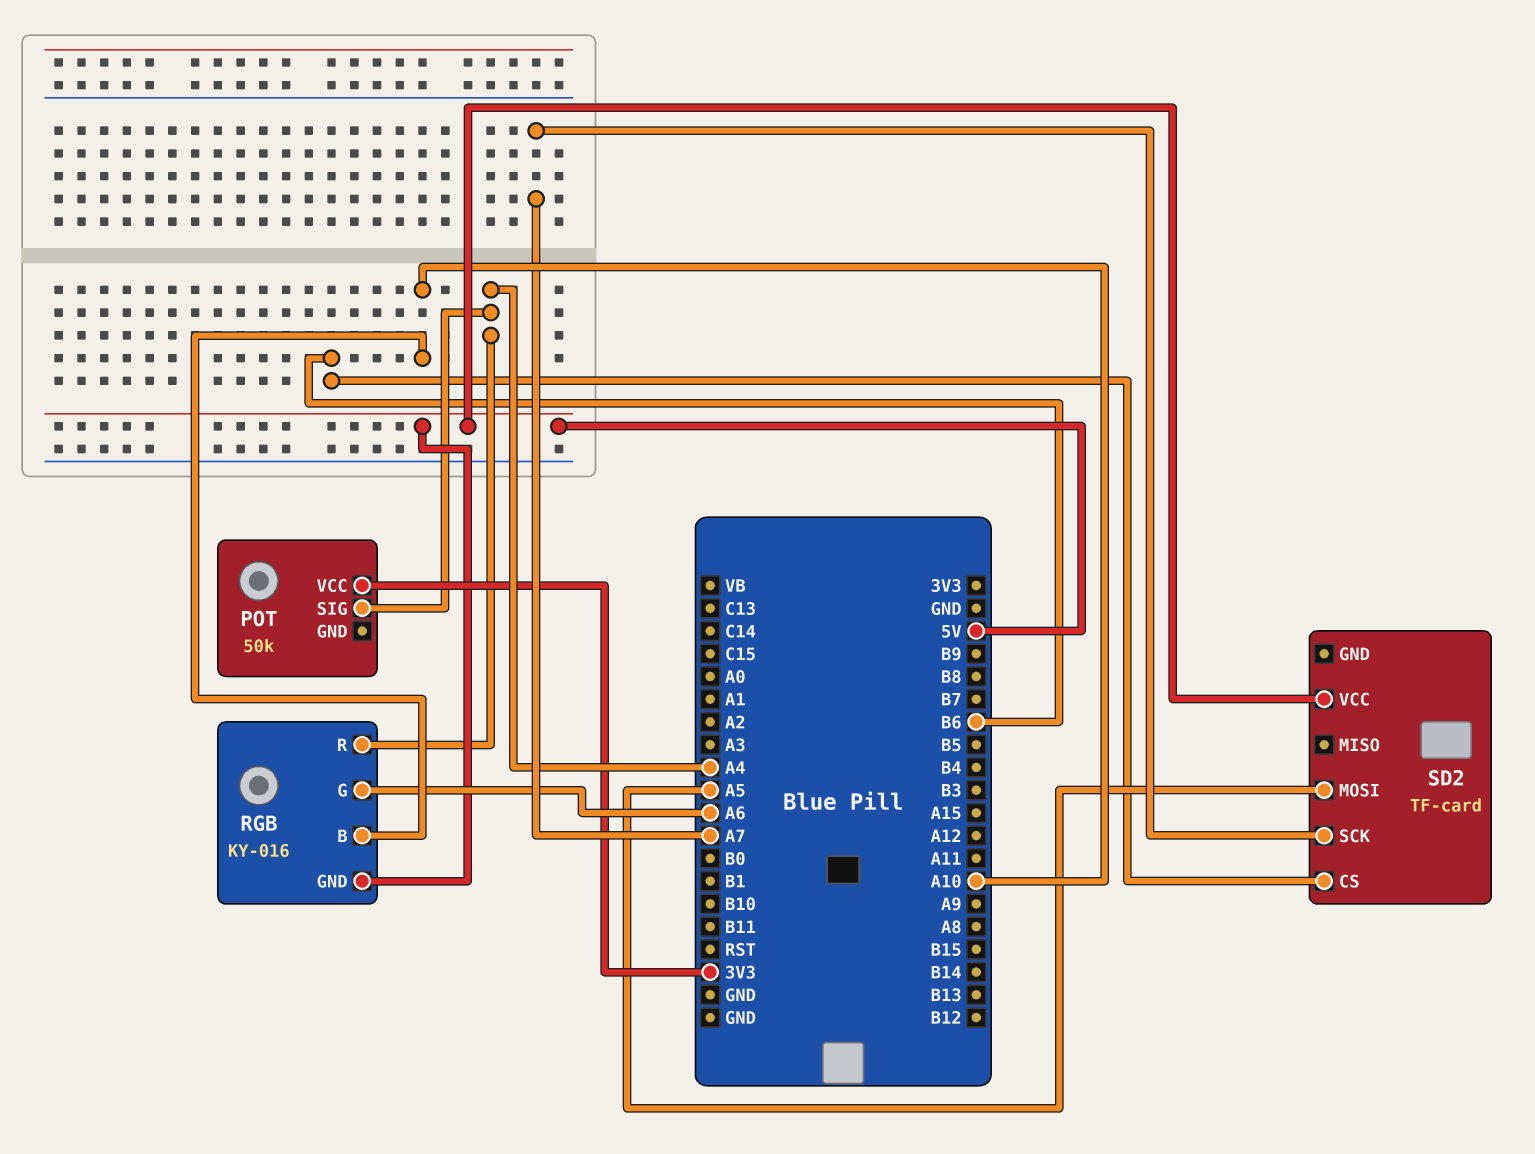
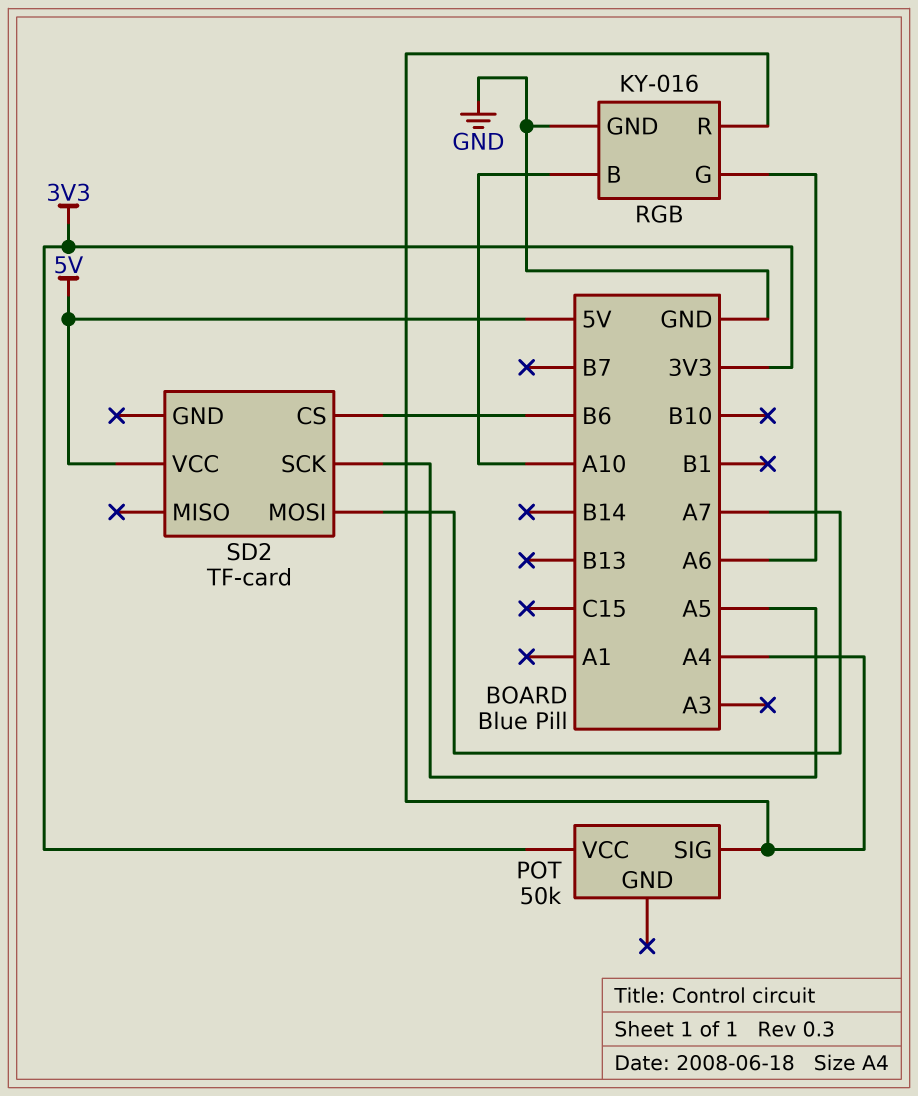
RGB pin GND: 5V -> GND
SD2 pin MOSI: A5 -> A7
SD2 pin SCK: A7 -> A5

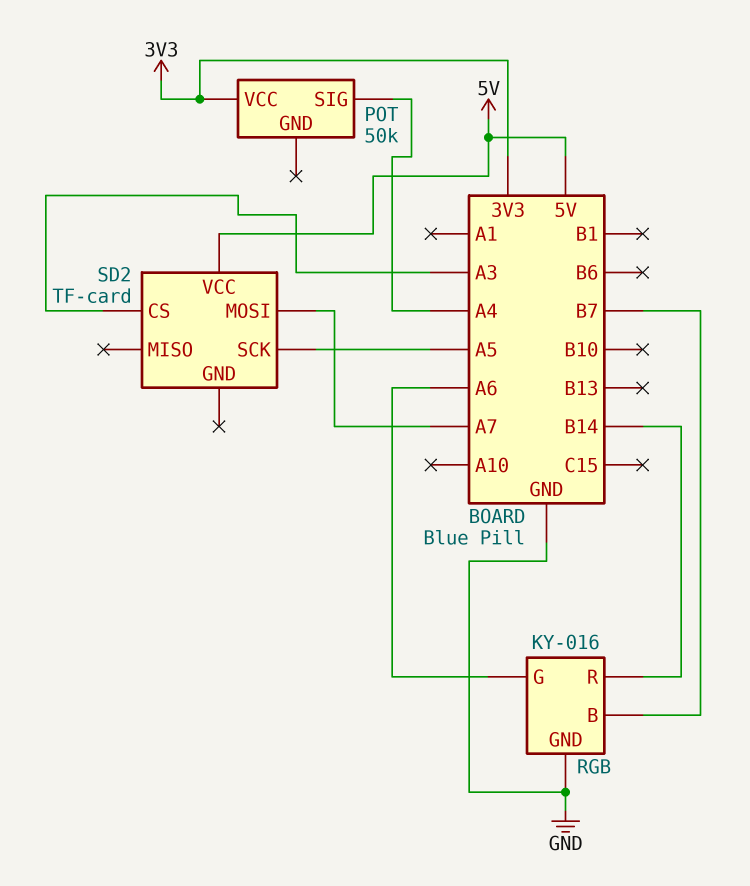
RGB pin B: A10 -> B7
RGB pin R: A4 -> B14
SD2 pin CS: B6 -> A3

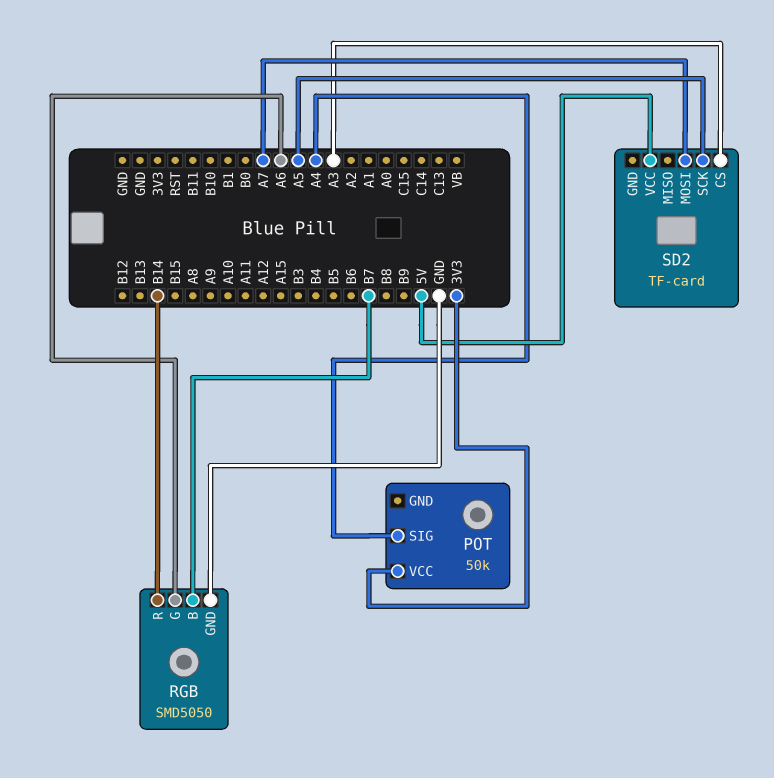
RGB: KY-016 -> SMD5050

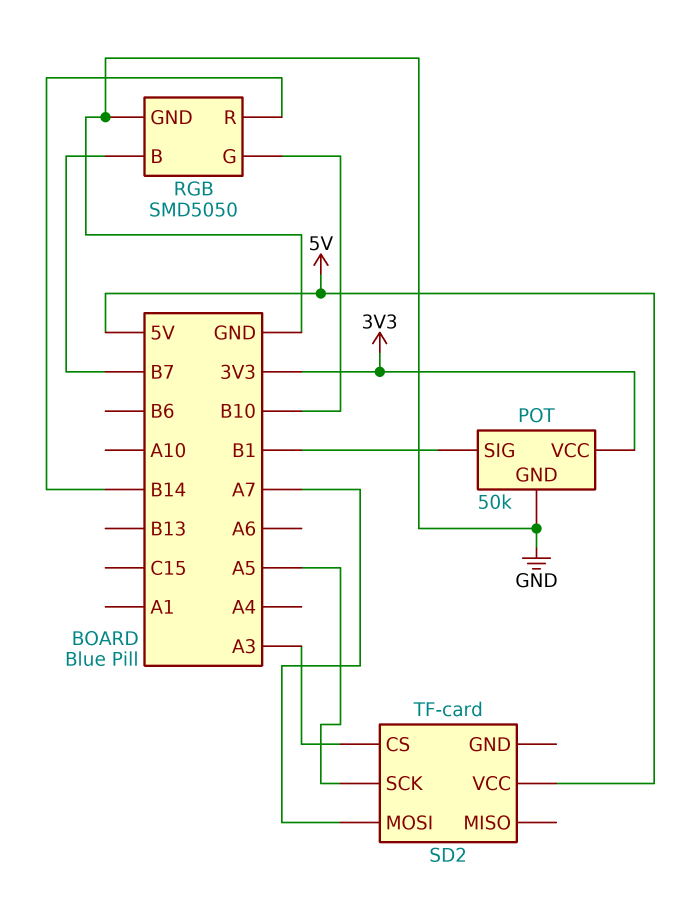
POT pin GND: none -> GND
POT pin SIG: A4 -> B1
RGB pin G: A6 -> B10

